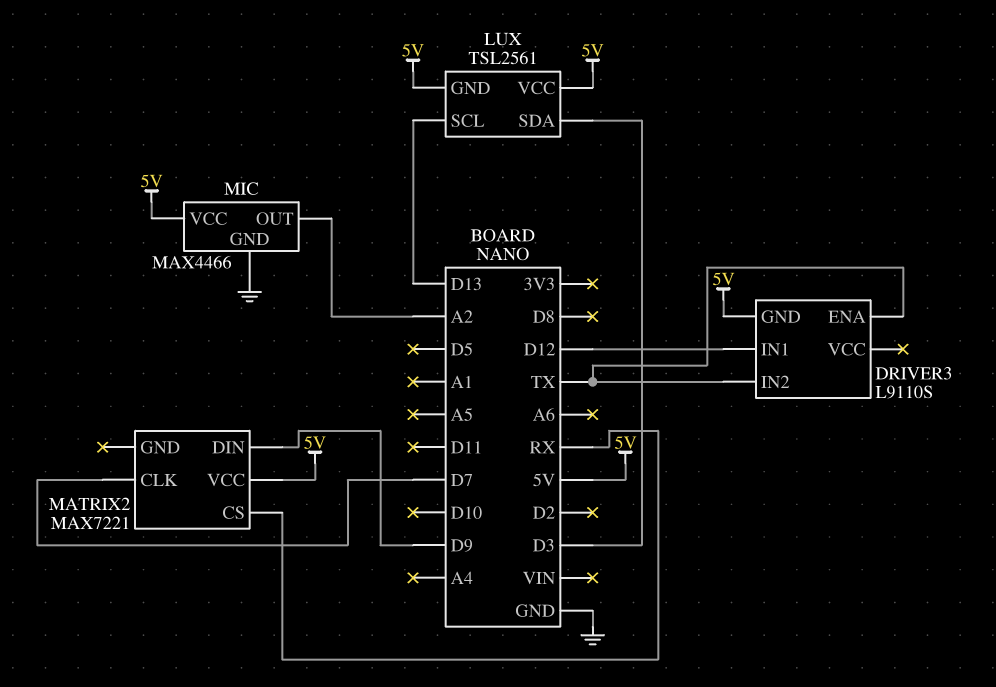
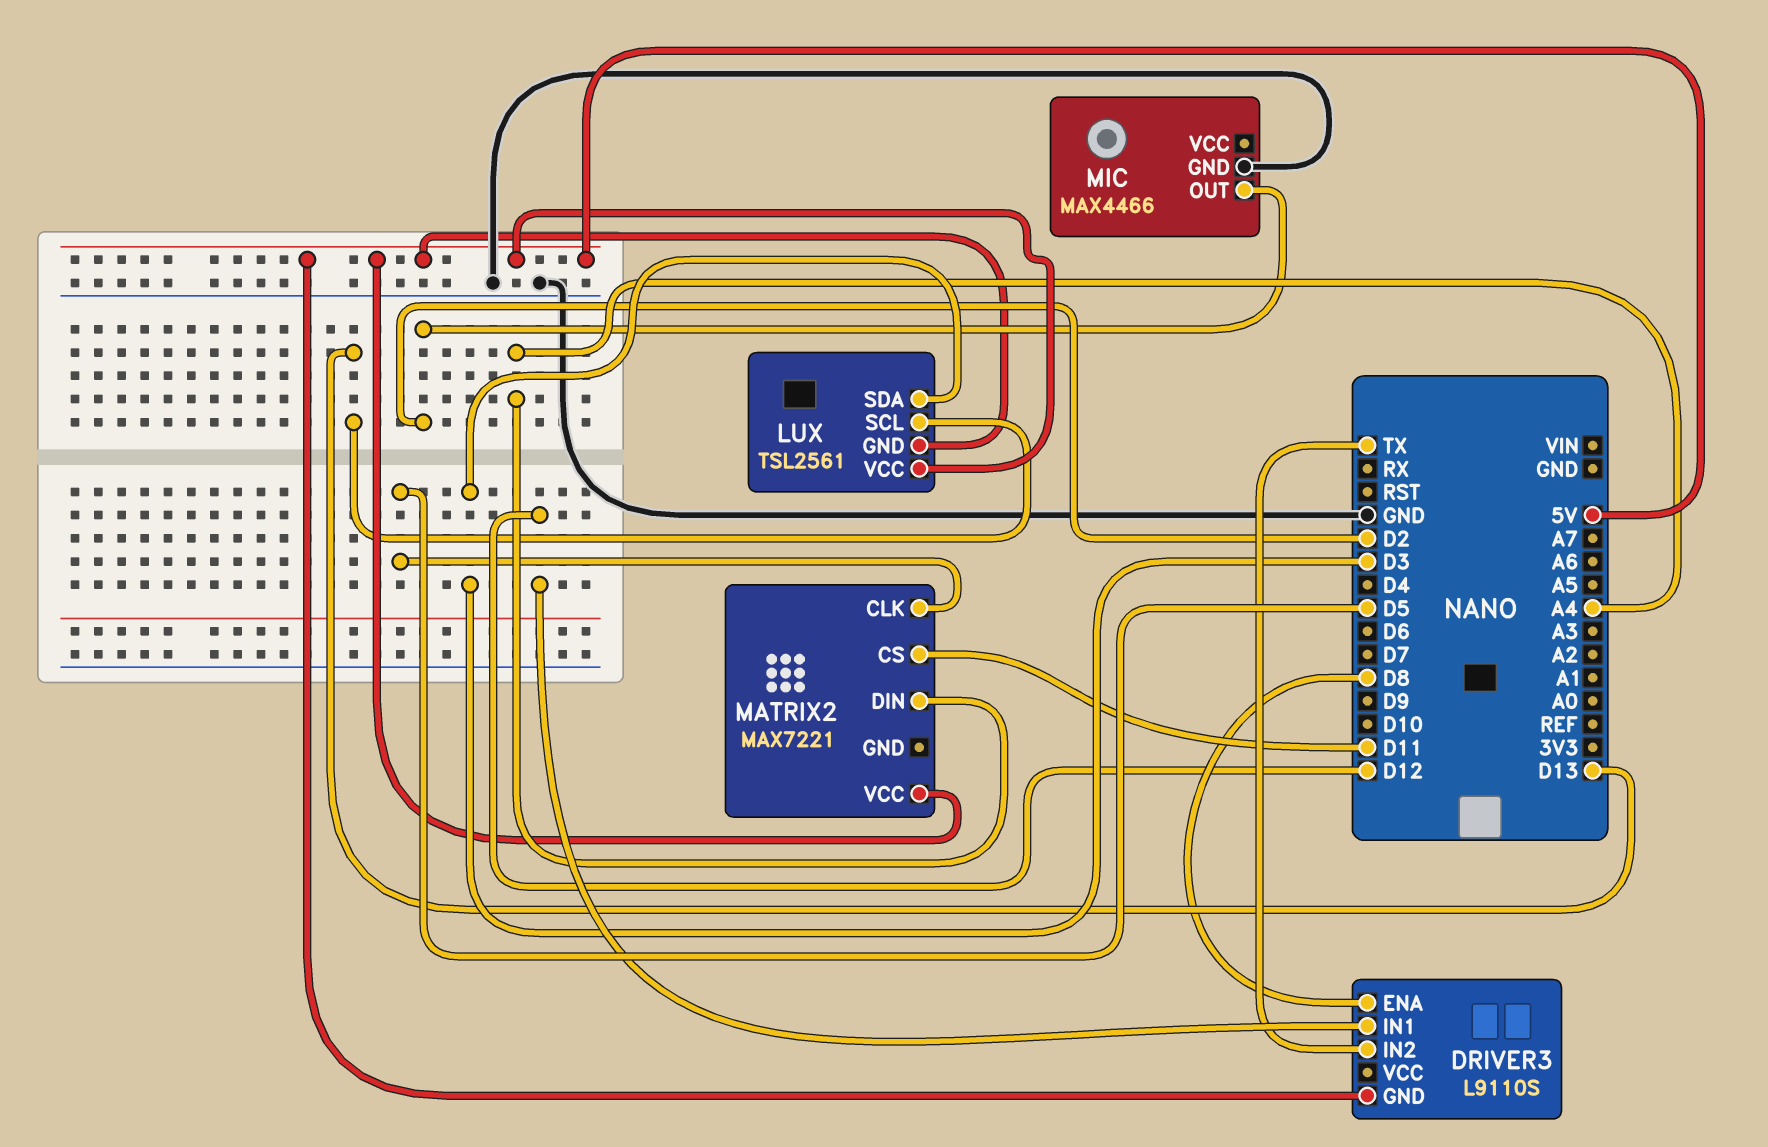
DRIVER3 pin ENA: TX -> D8
MATRIX2 pin CLK: D7 -> D5
MATRIX2 pin CS: RX -> D11
MATRIX2 pin DIN: D9 -> A4
MIC pin OUT: A2 -> D2
MIC pin VCC: 5V -> none

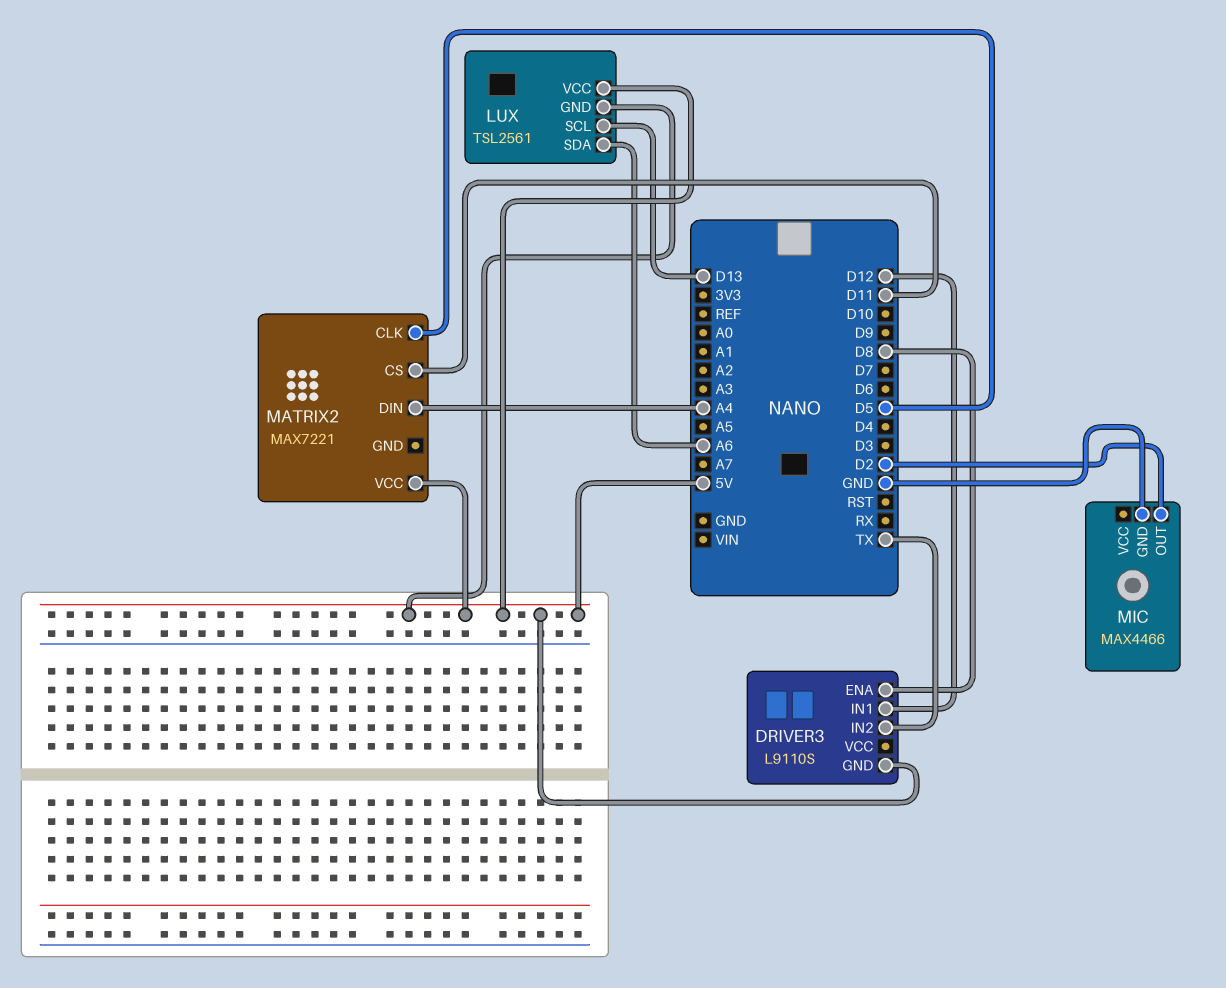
LUX pin SDA: D3 -> A6

